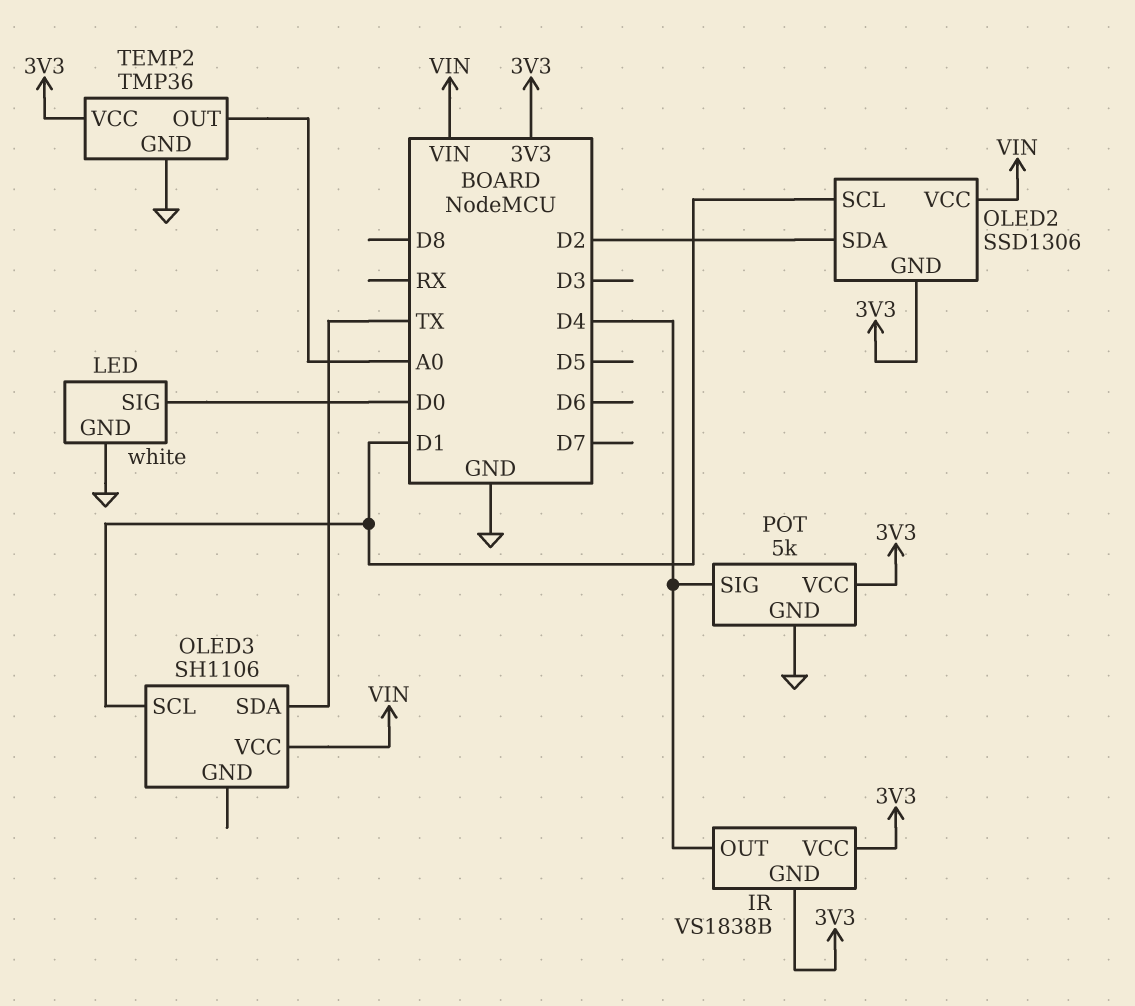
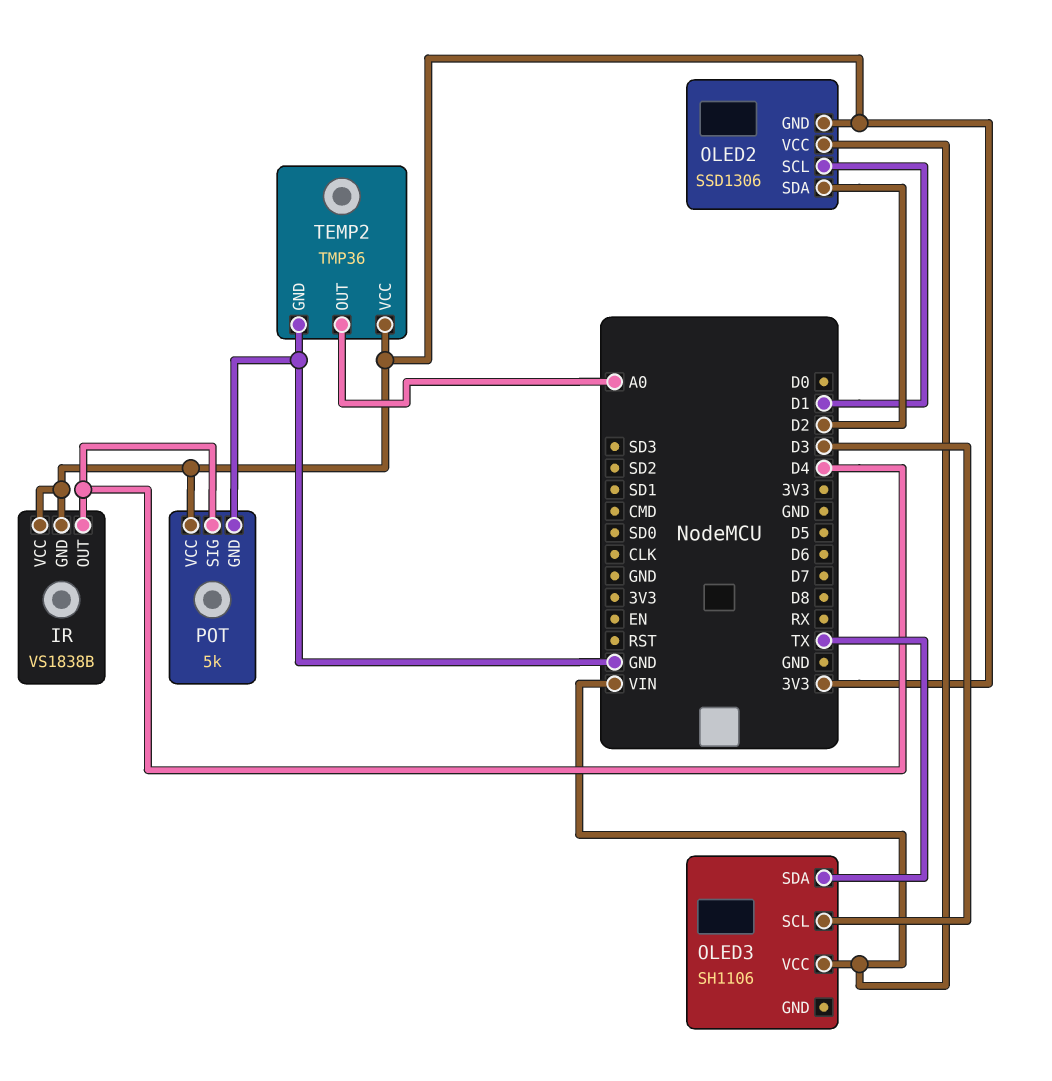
LED: white -> none
LED pin GND: GND -> none
LED pin SIG: D0 -> none
OLED3 pin SCL: D1 -> D3

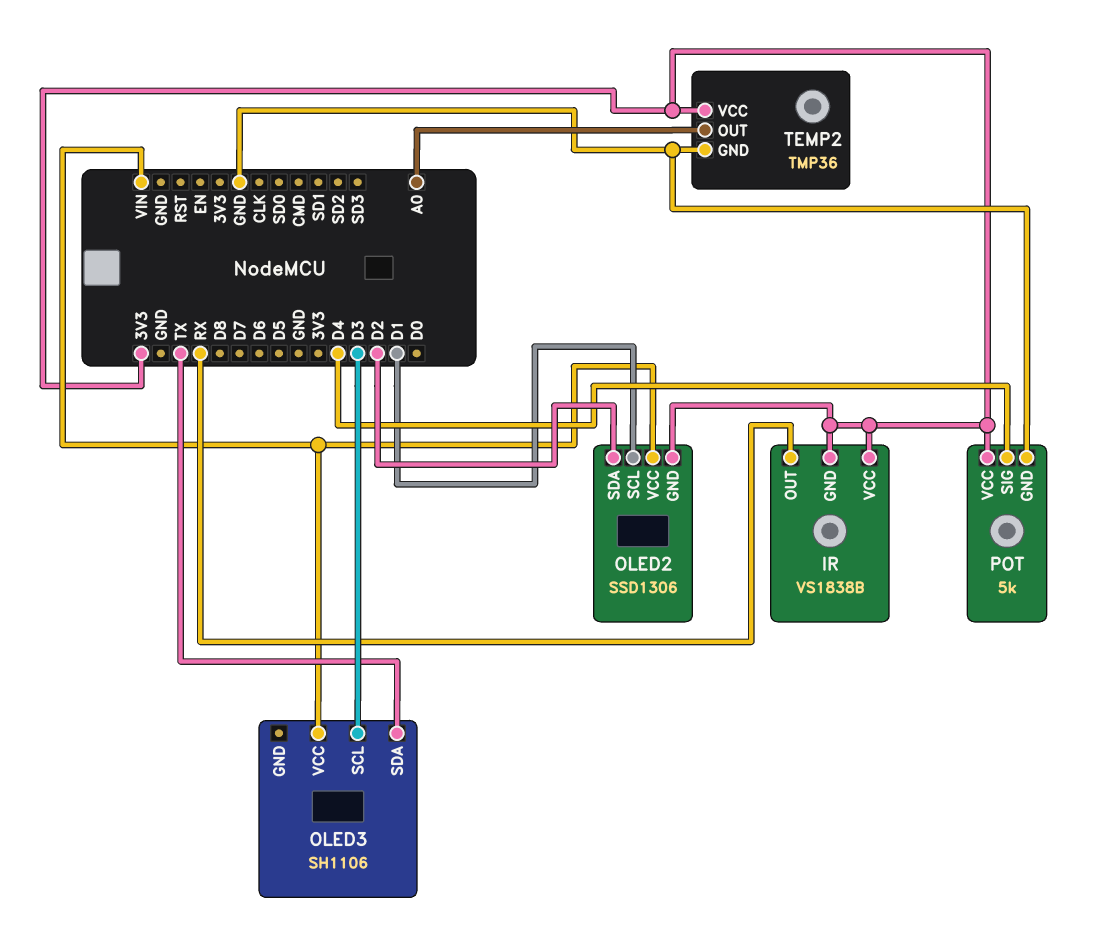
IR pin OUT: D4 -> RX

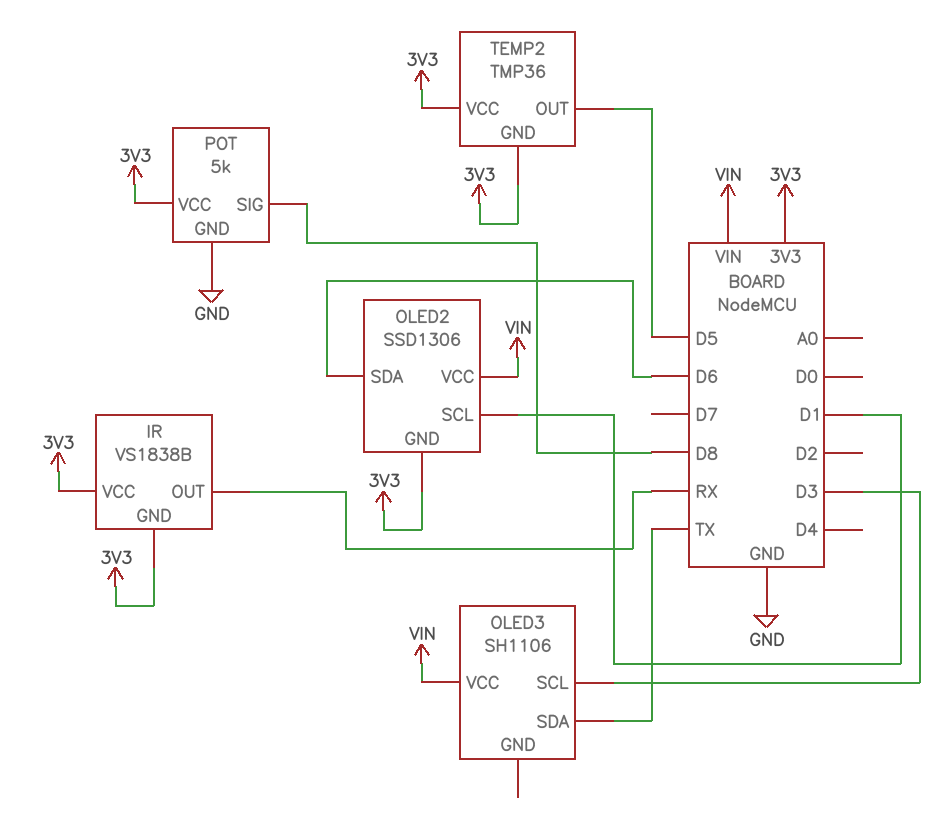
OLED2 pin SDA: D2 -> D6
POT pin SIG: D4 -> D8
TEMP2 pin GND: GND -> 3V3
TEMP2 pin OUT: A0 -> D5

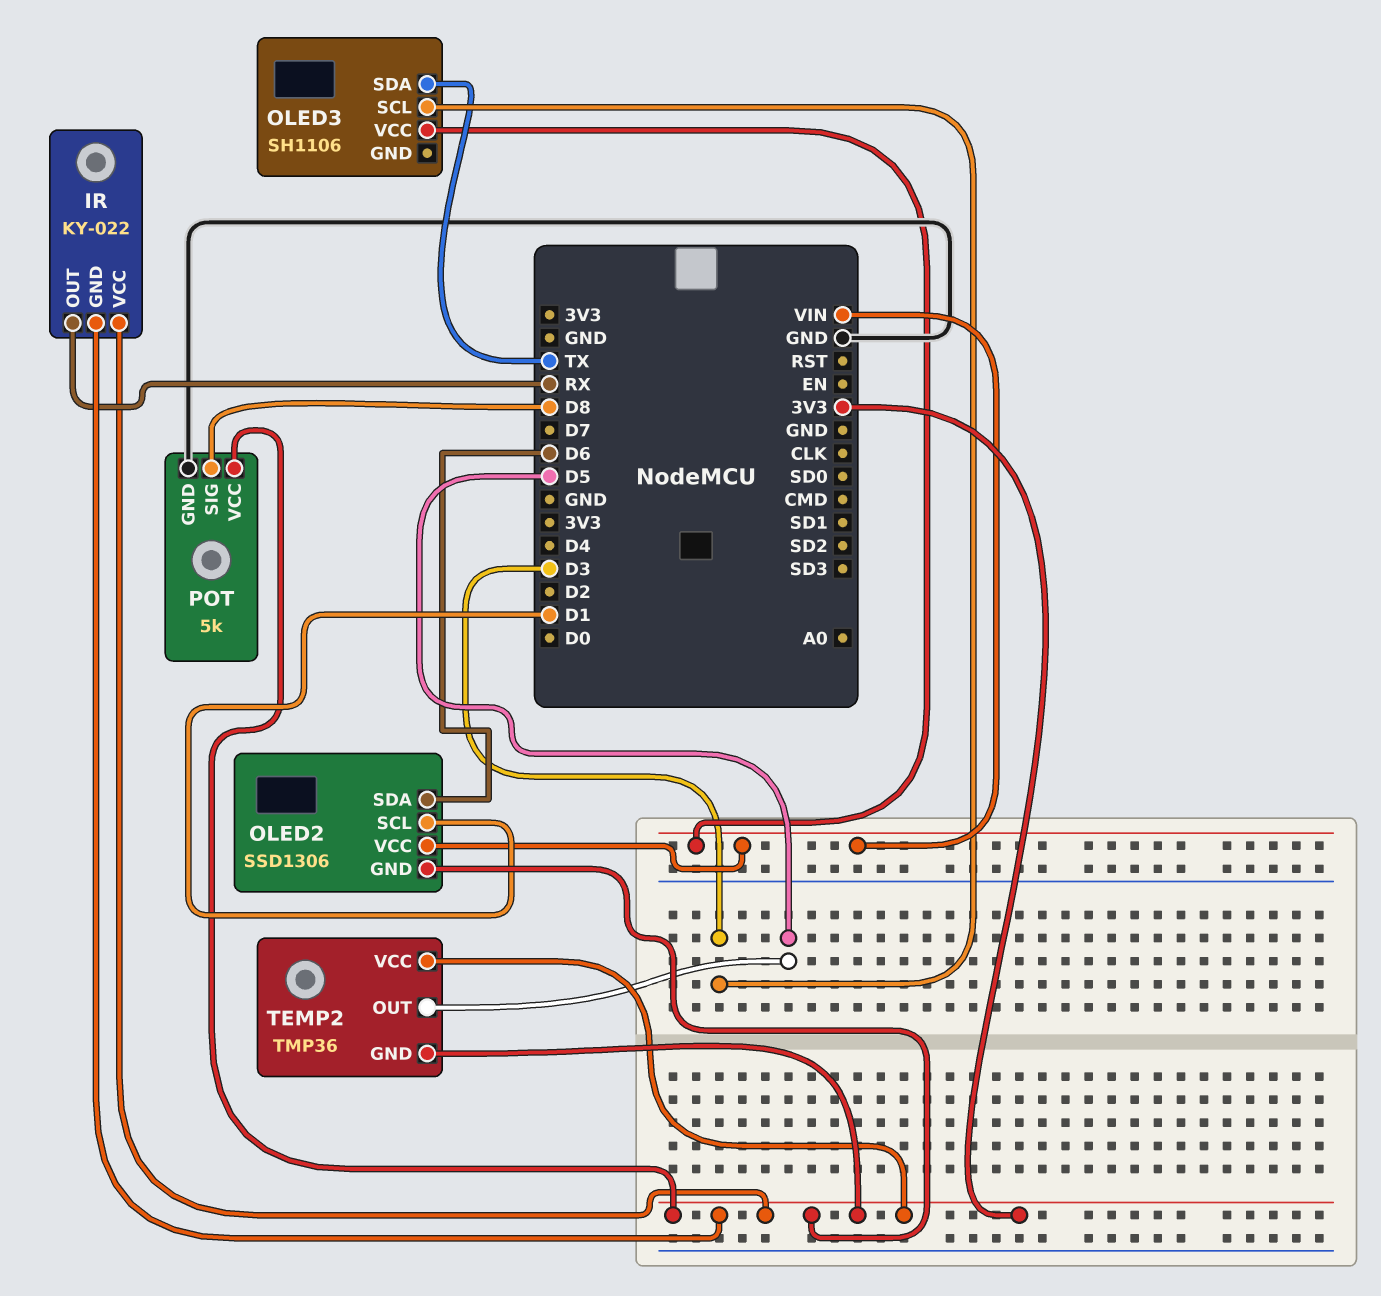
IR: VS1838B -> KY-022

